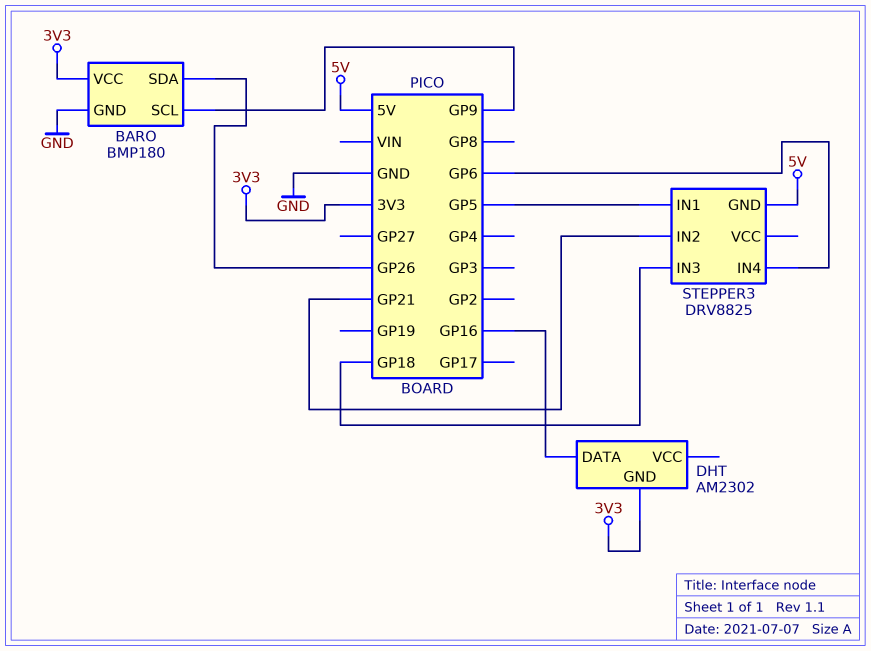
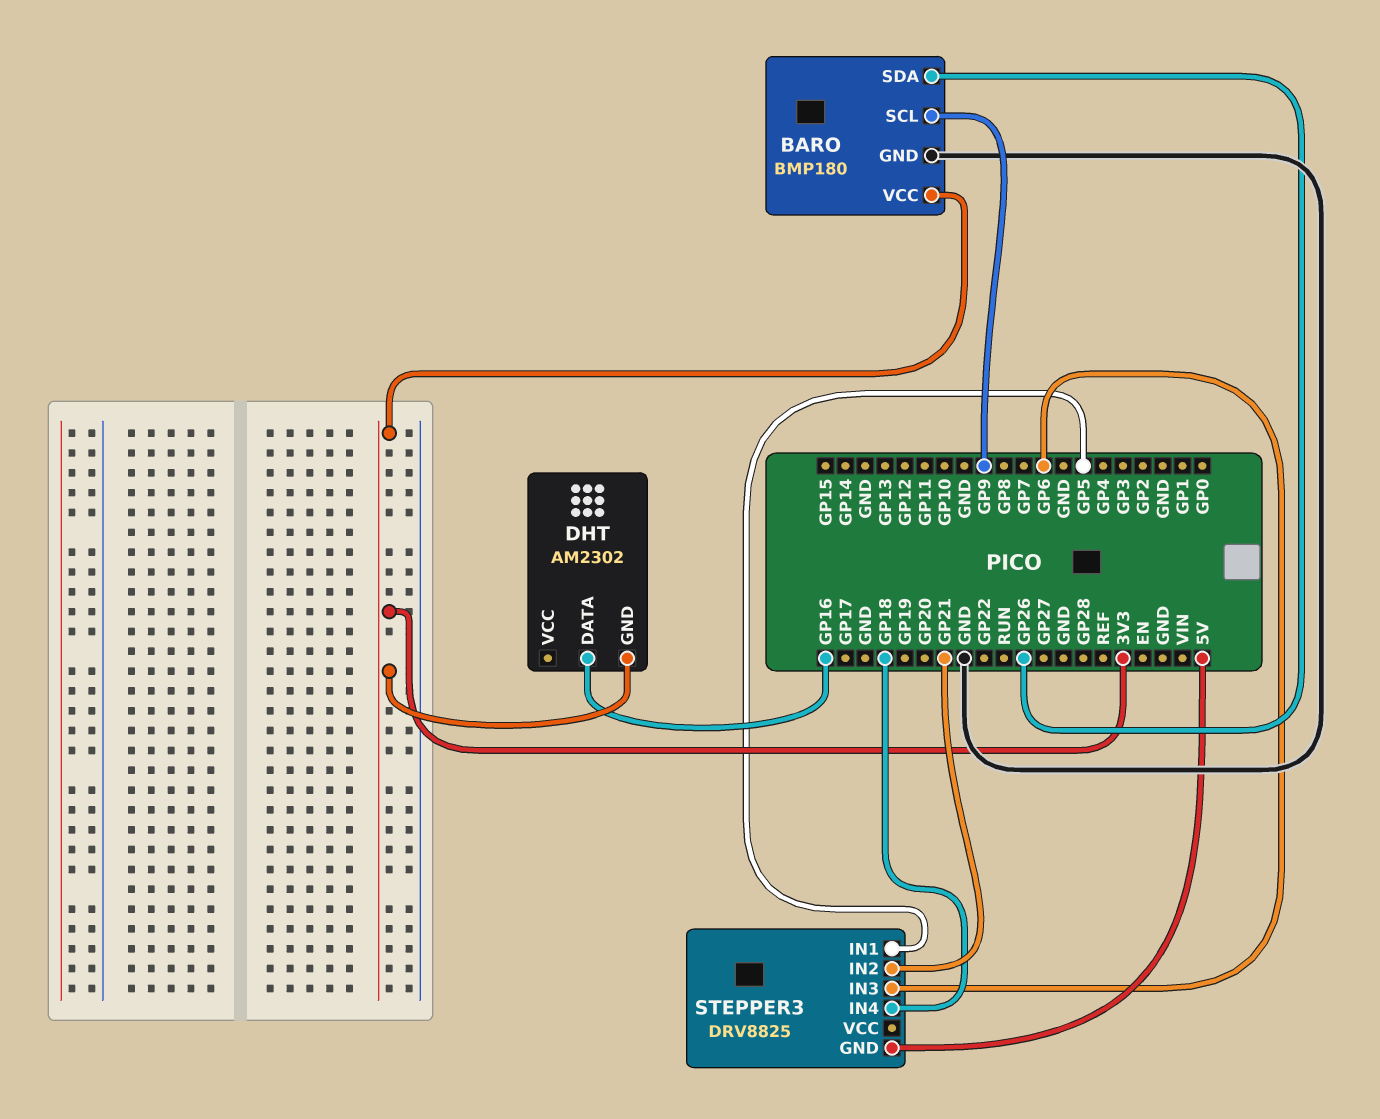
STEPPER3 pin IN3: GP18 -> GP6
STEPPER3 pin IN4: GP6 -> GP18

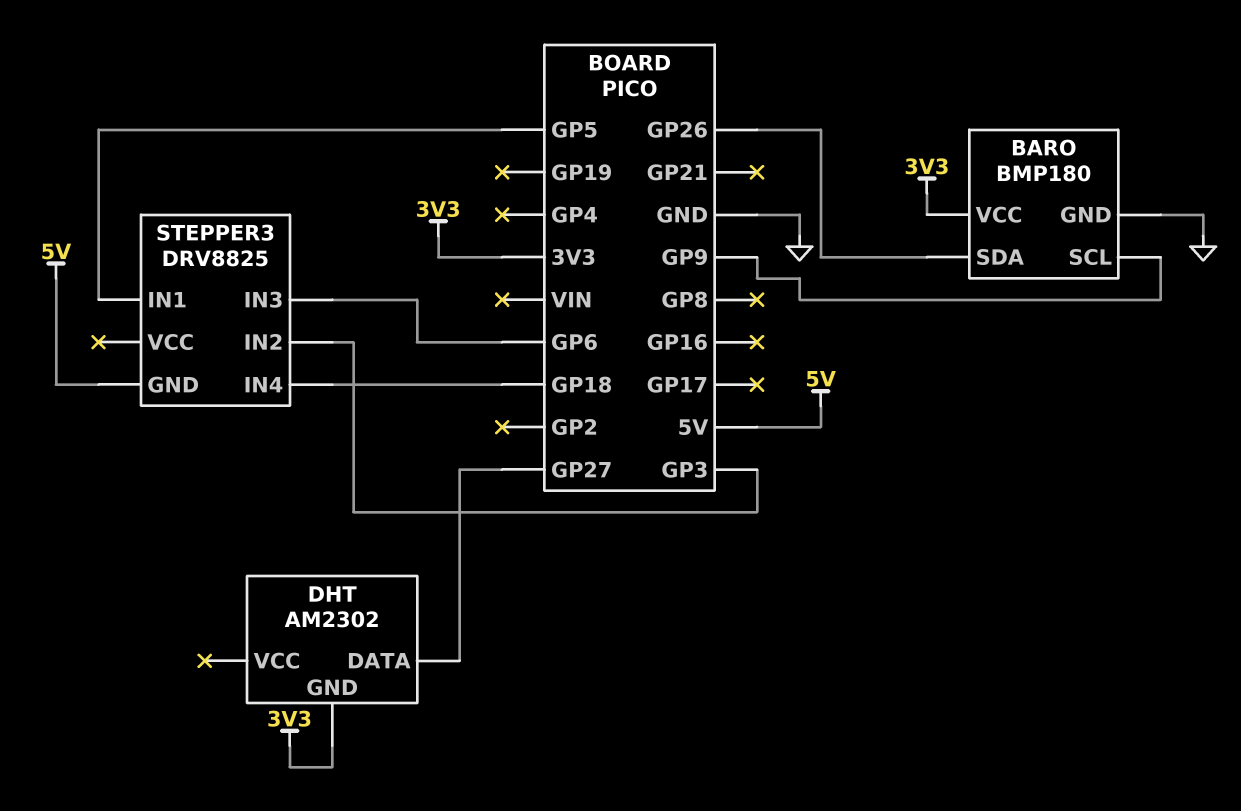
DHT pin DATA: GP16 -> GP27
STEPPER3 pin IN2: GP21 -> GP3

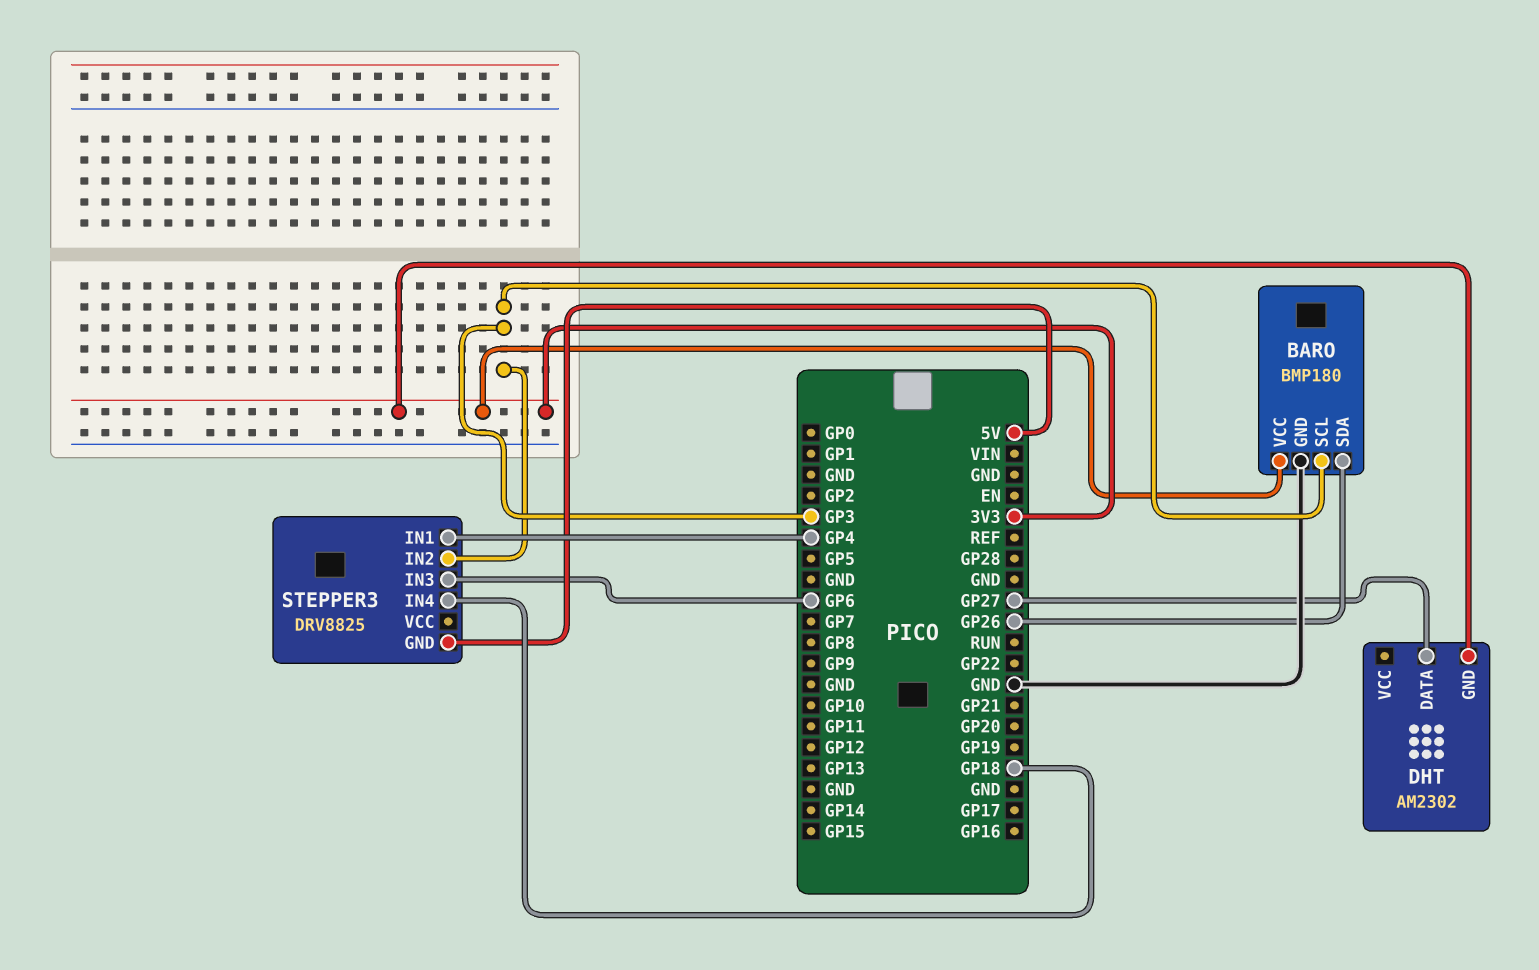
BARO pin SCL: GP9 -> GP3
STEPPER3 pin IN1: GP5 -> GP4

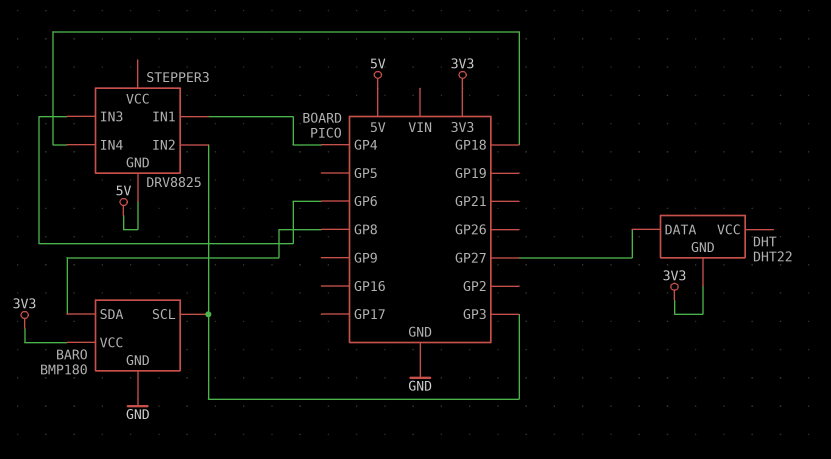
BARO pin SDA: GP26 -> GP8
DHT: AM2302 -> DHT22

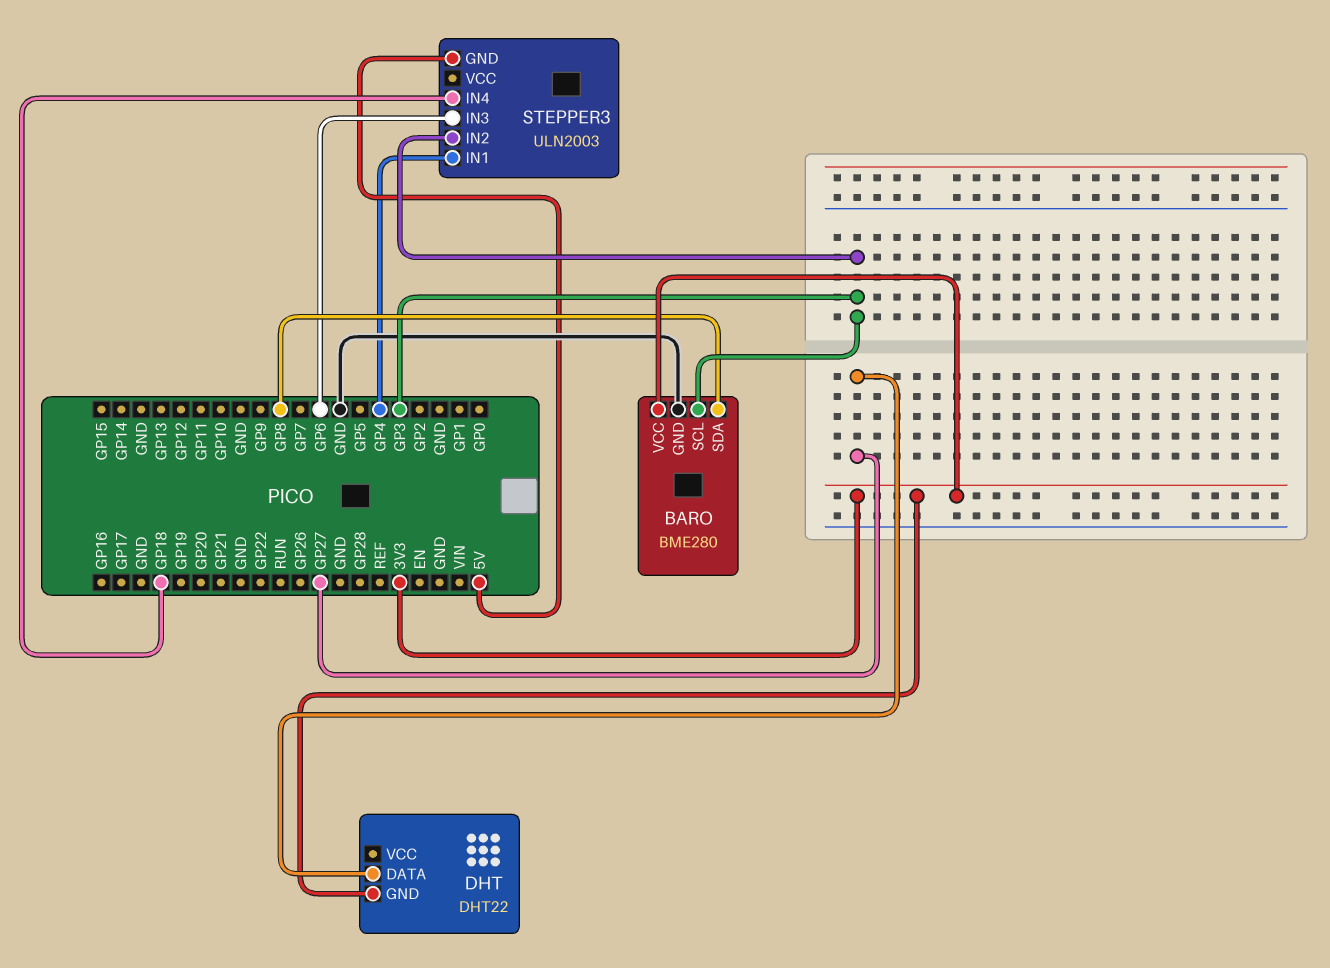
BARO: BMP180 -> BME280
STEPPER3: DRV8825 -> ULN2003

